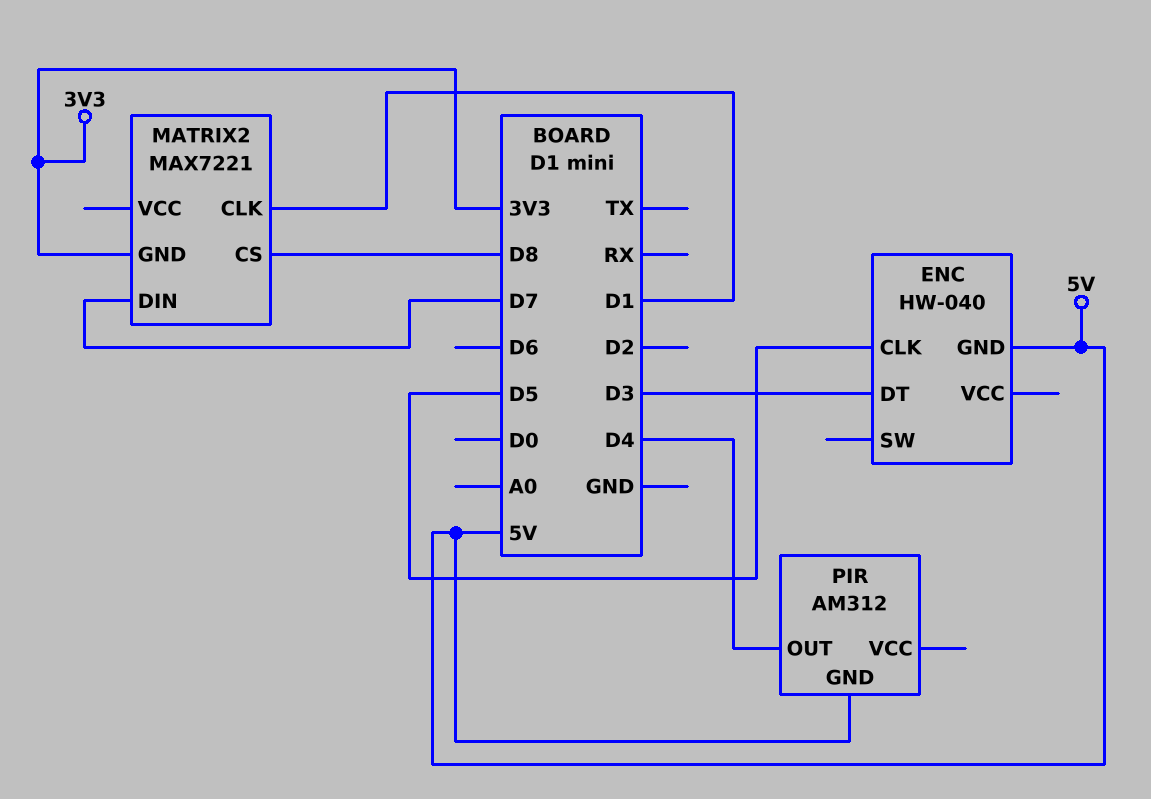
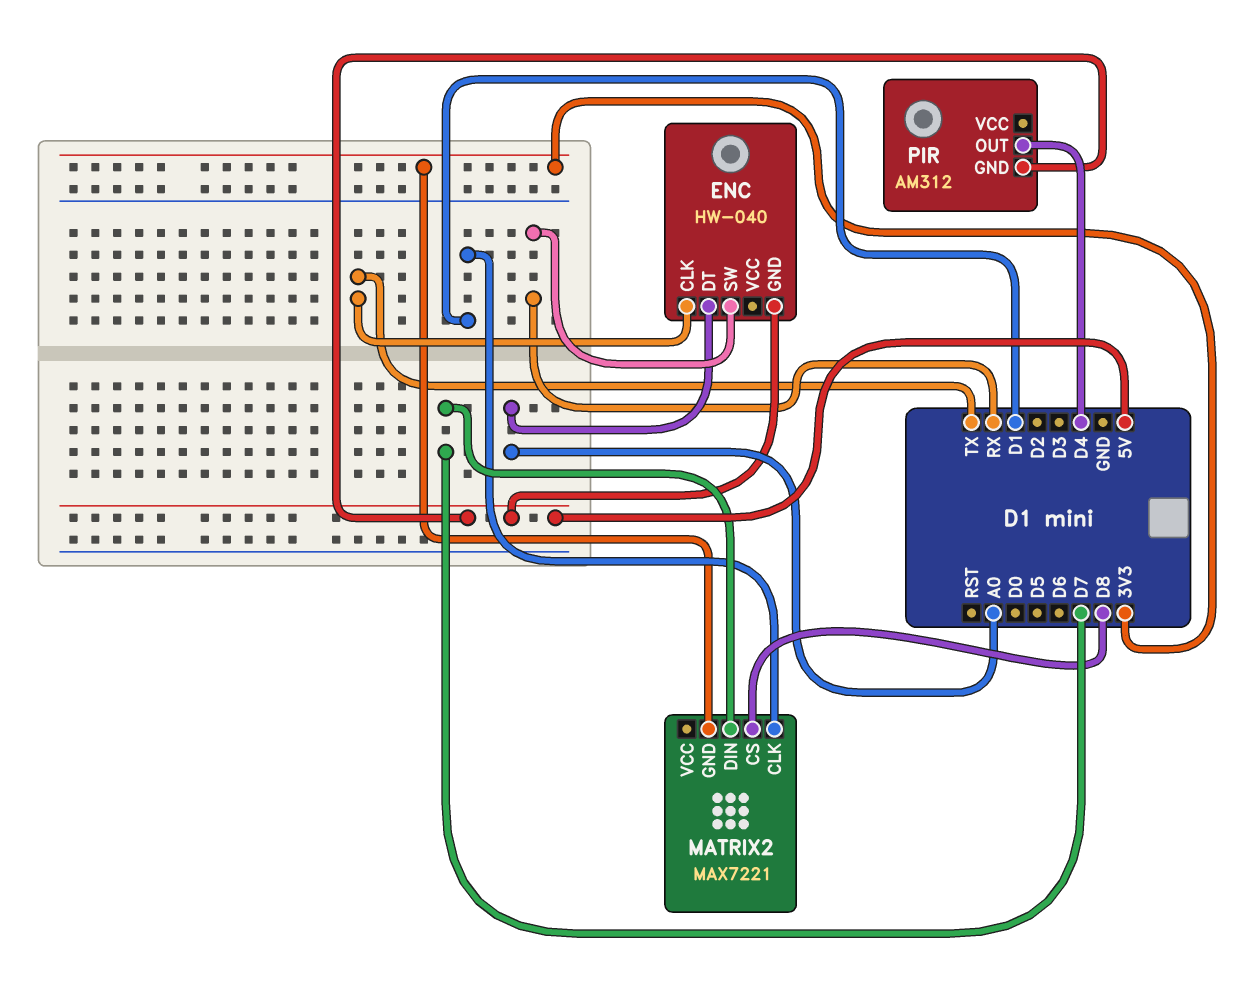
ENC pin CLK: D5 -> TX
ENC pin DT: D3 -> A0
ENC pin SW: none -> RX

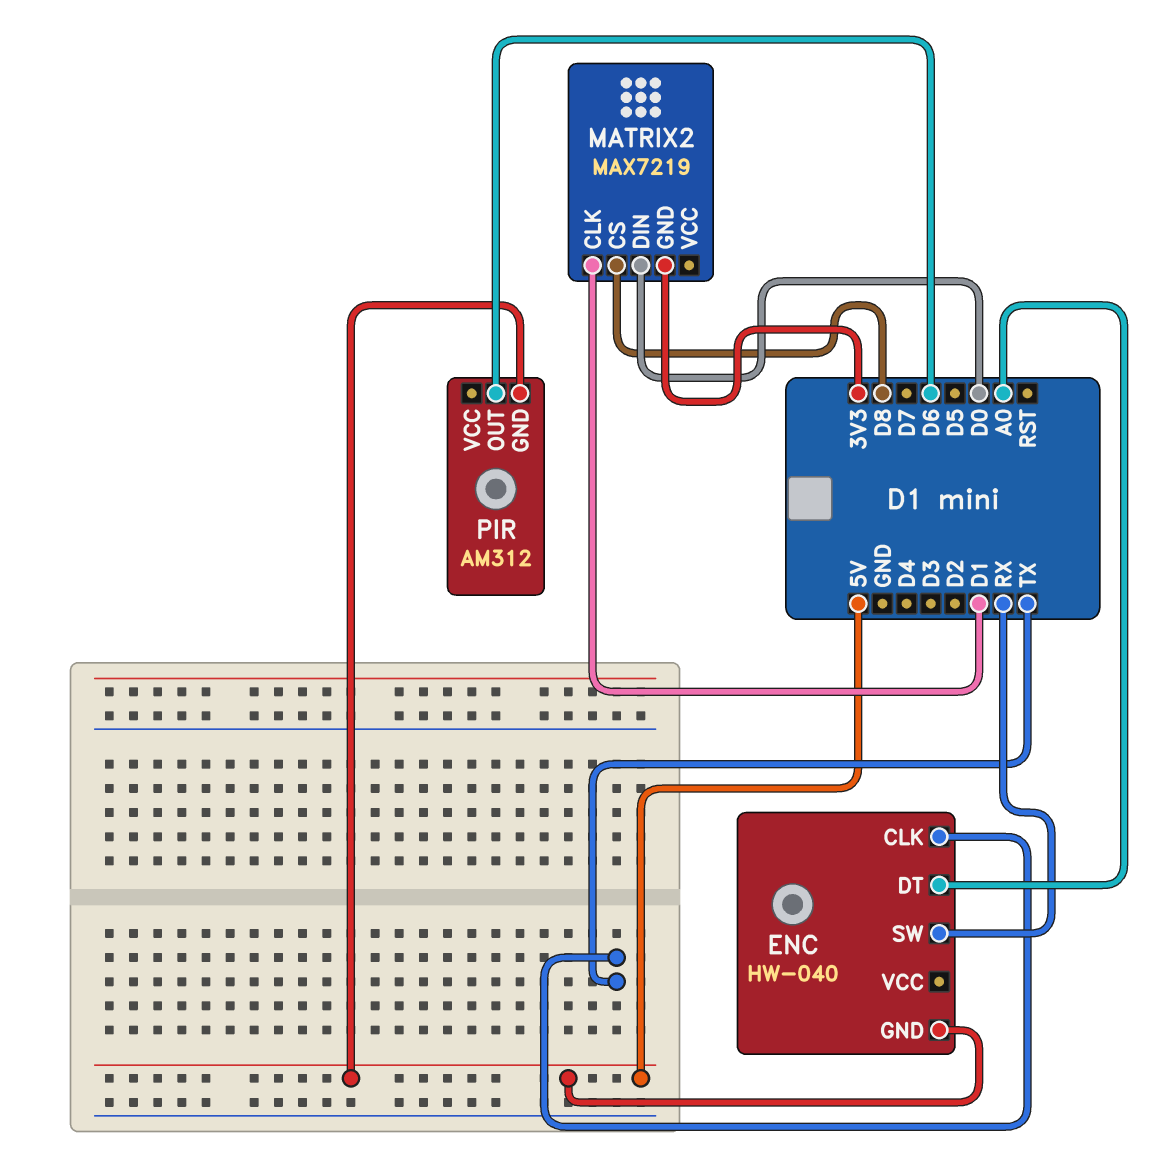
MATRIX2: MAX7221 -> MAX7219
MATRIX2 pin DIN: D7 -> D0
PIR pin OUT: D4 -> D6

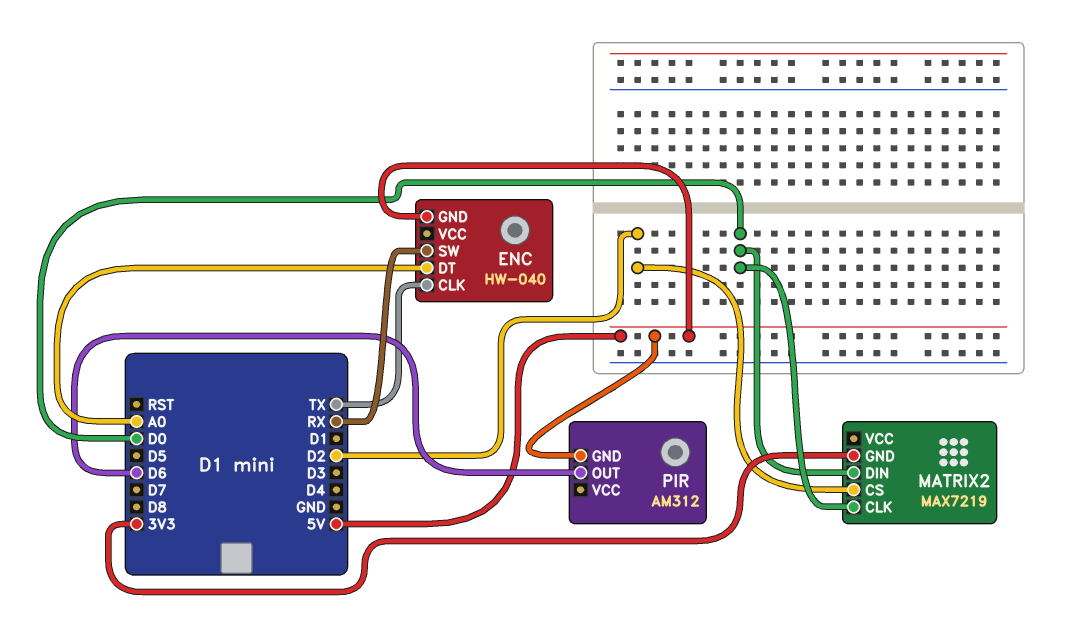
MATRIX2 pin CLK: D1 -> D0
MATRIX2 pin CS: D8 -> D2

